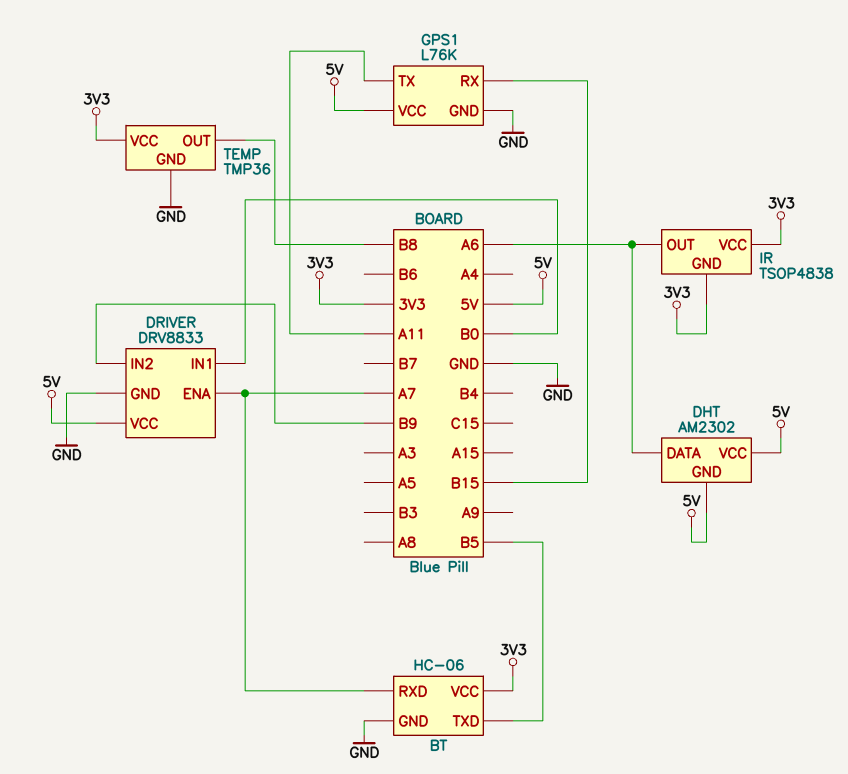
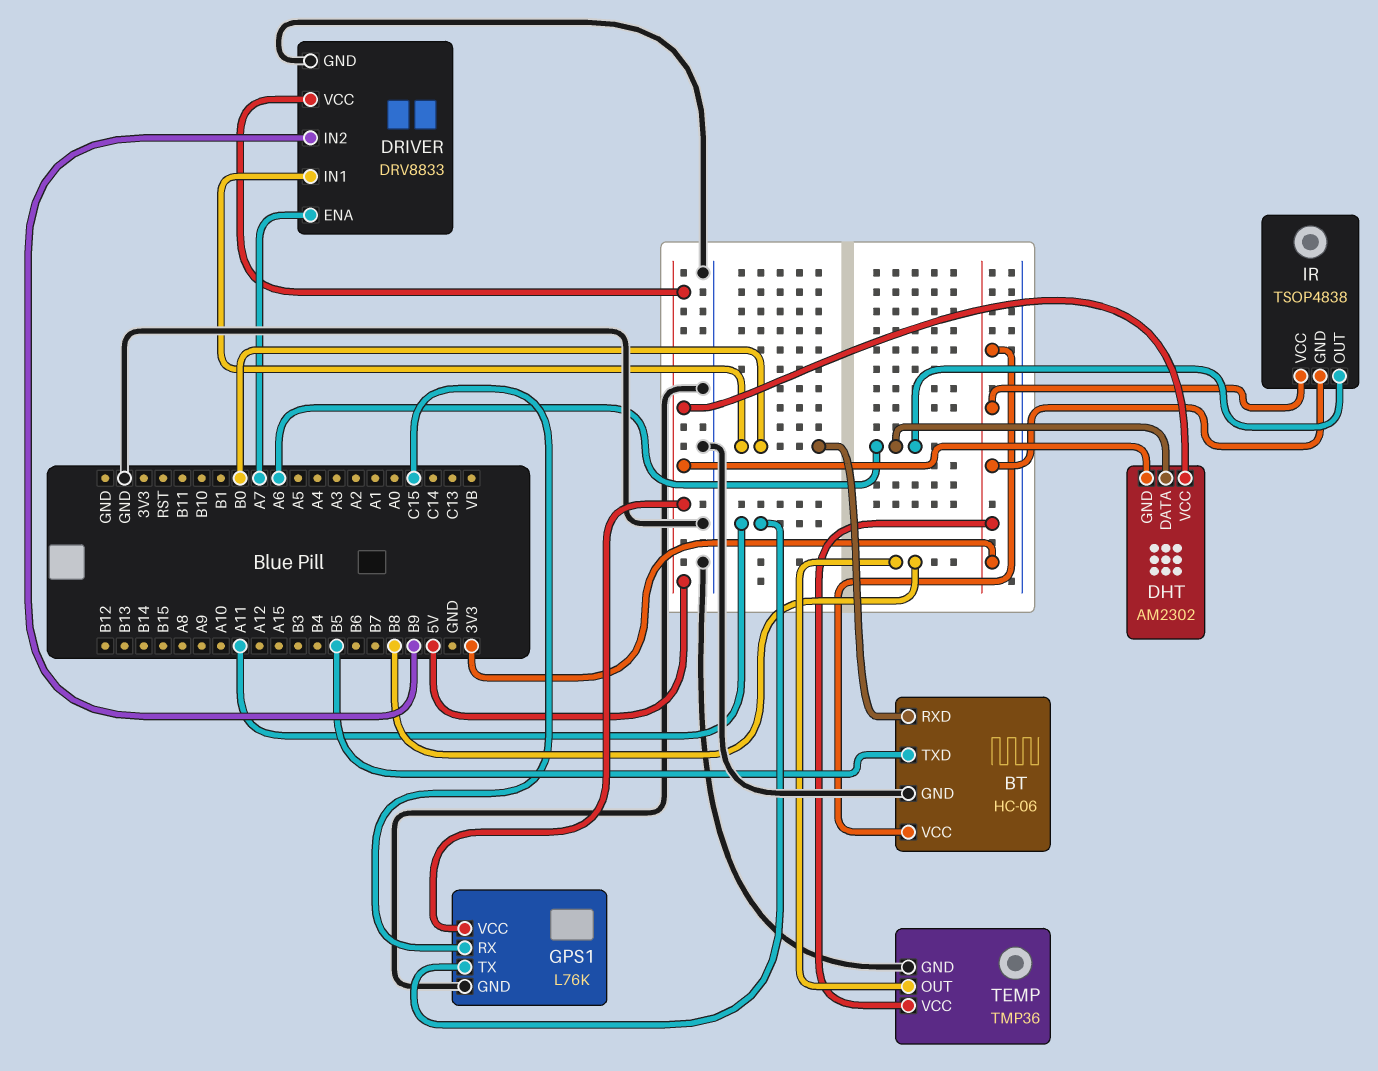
BT pin RXD: A7 -> B0
GPS1 pin RX: B15 -> C15

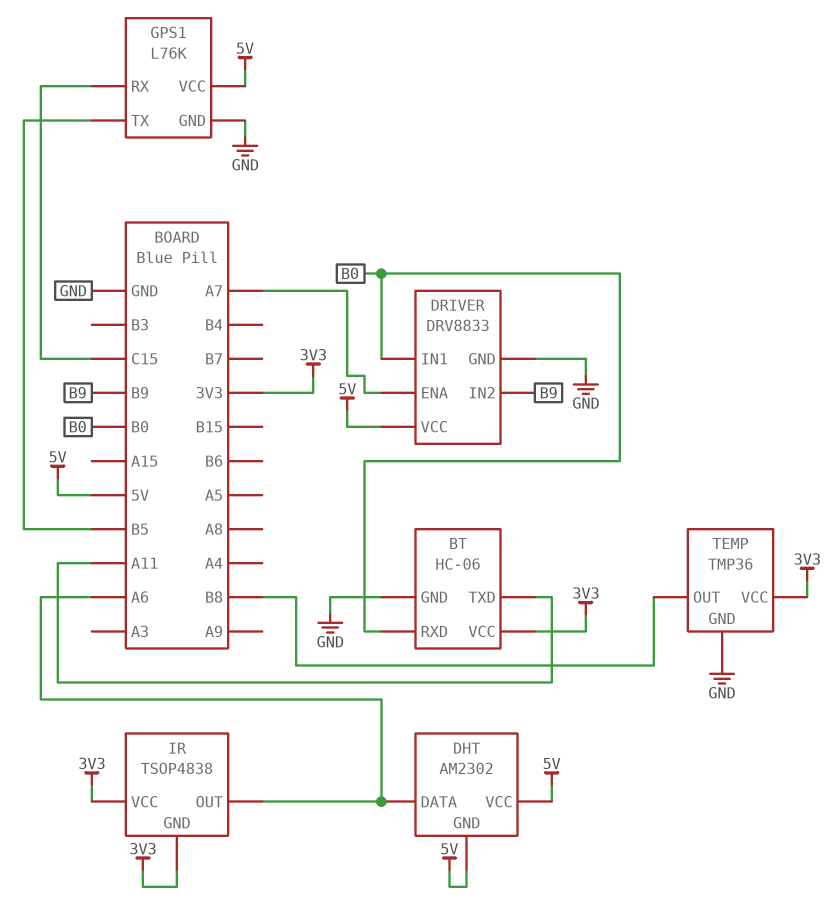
BT pin TXD: B5 -> A11
GPS1 pin TX: A11 -> B5

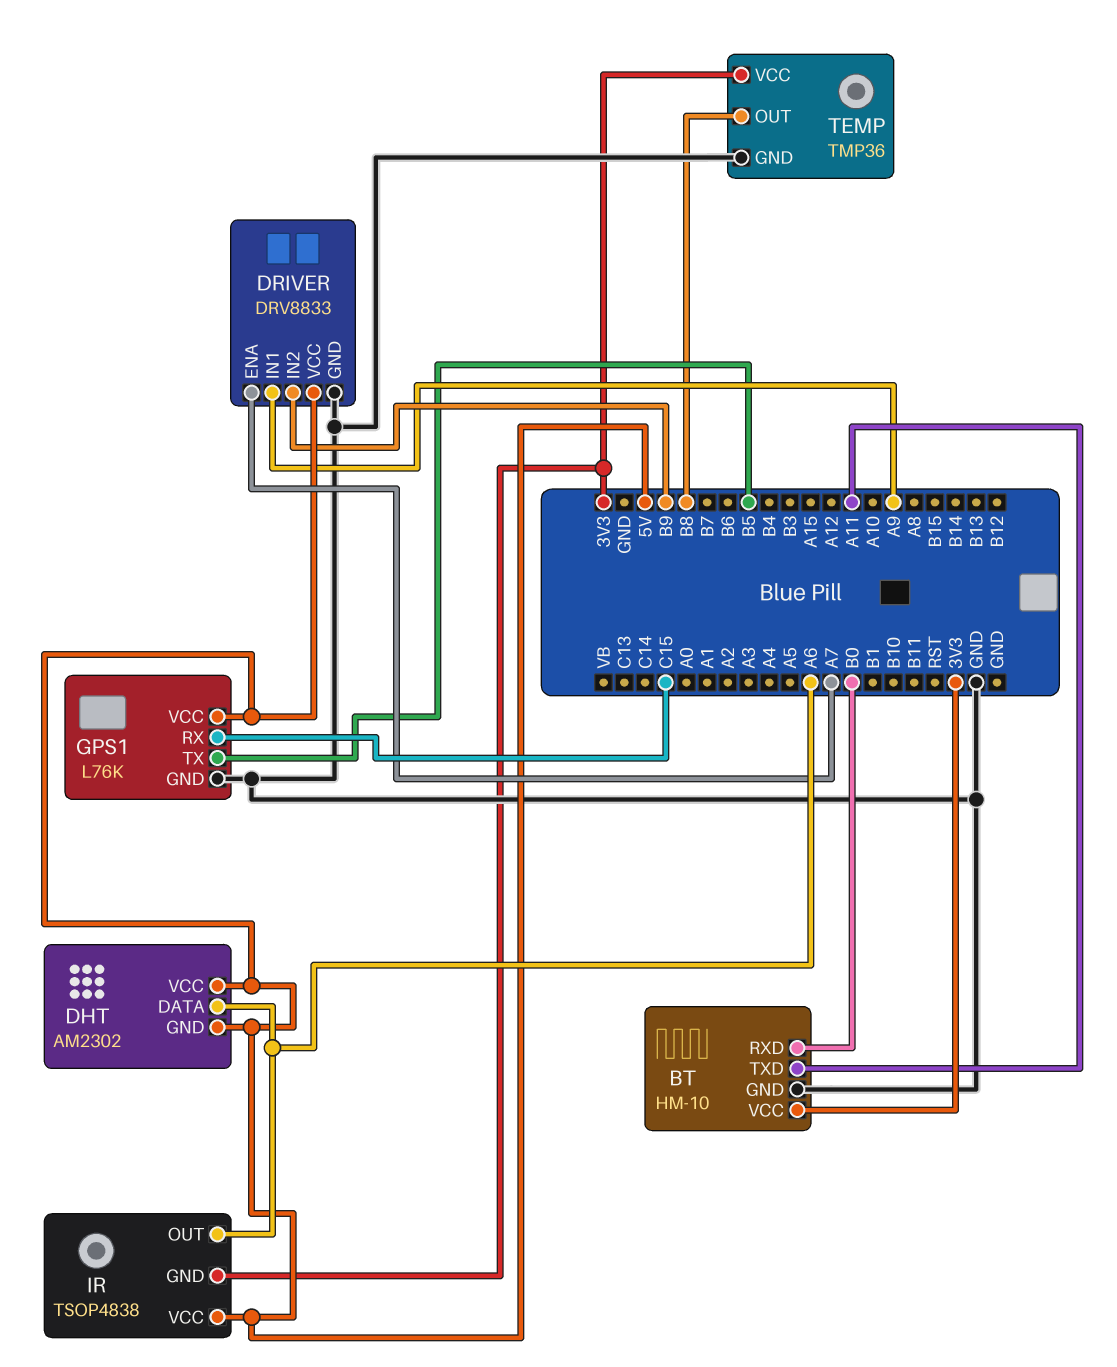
BT: HC-06 -> HM-10
DRIVER pin IN1: B0 -> A9
IR pin VCC: 3V3 -> 5V

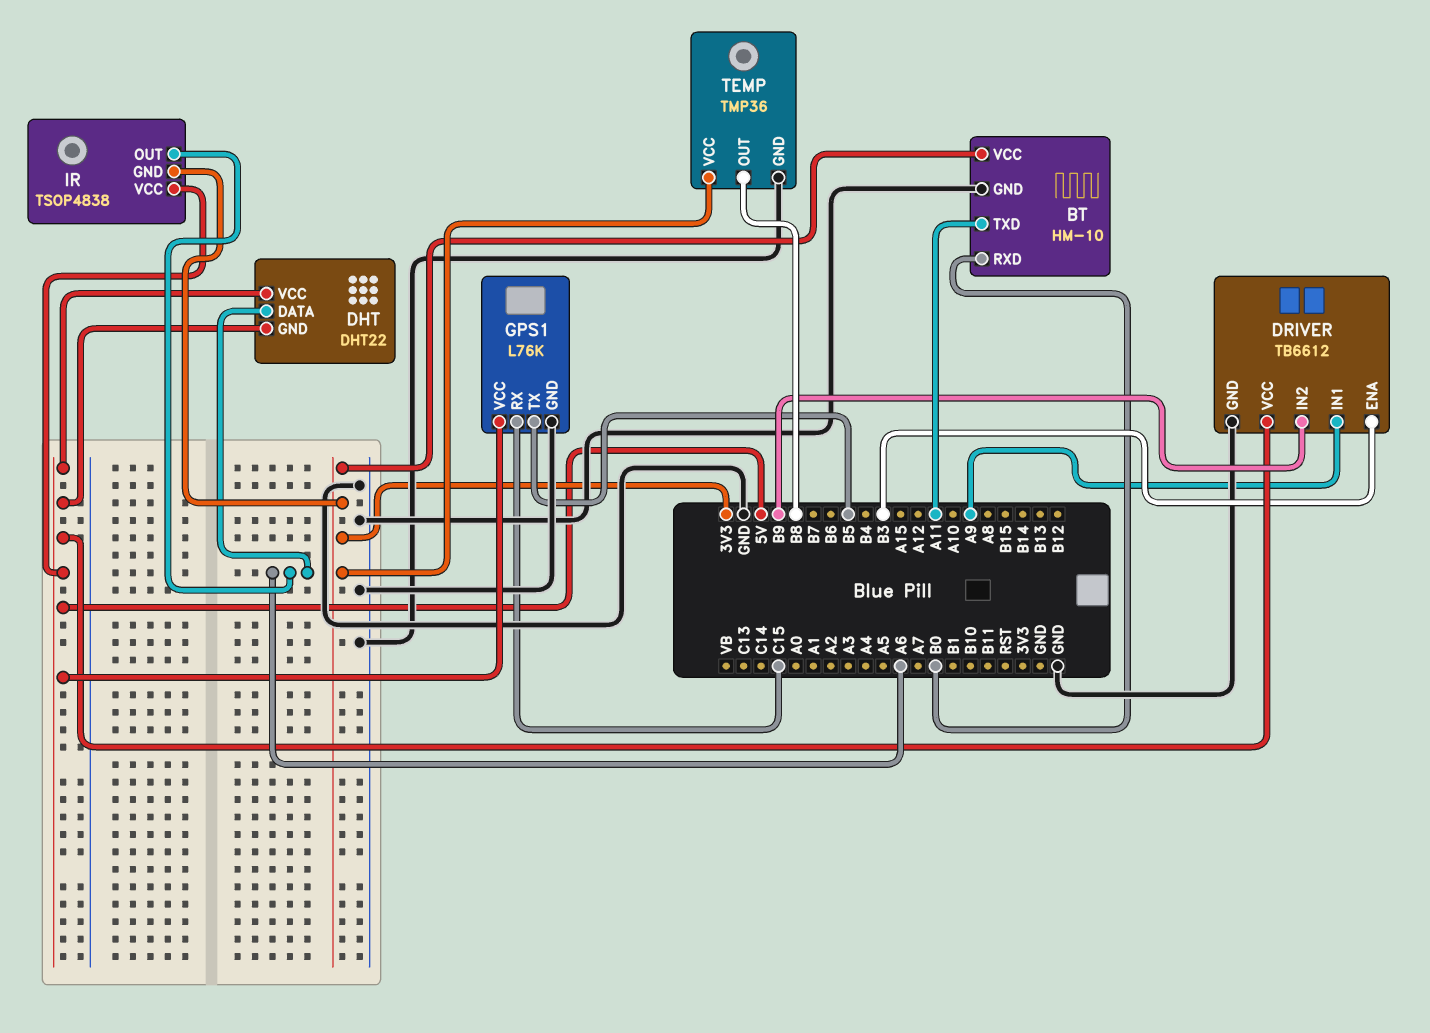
DHT: AM2302 -> DHT22
DRIVER: DRV8833 -> TB6612
DRIVER pin ENA: A7 -> B3

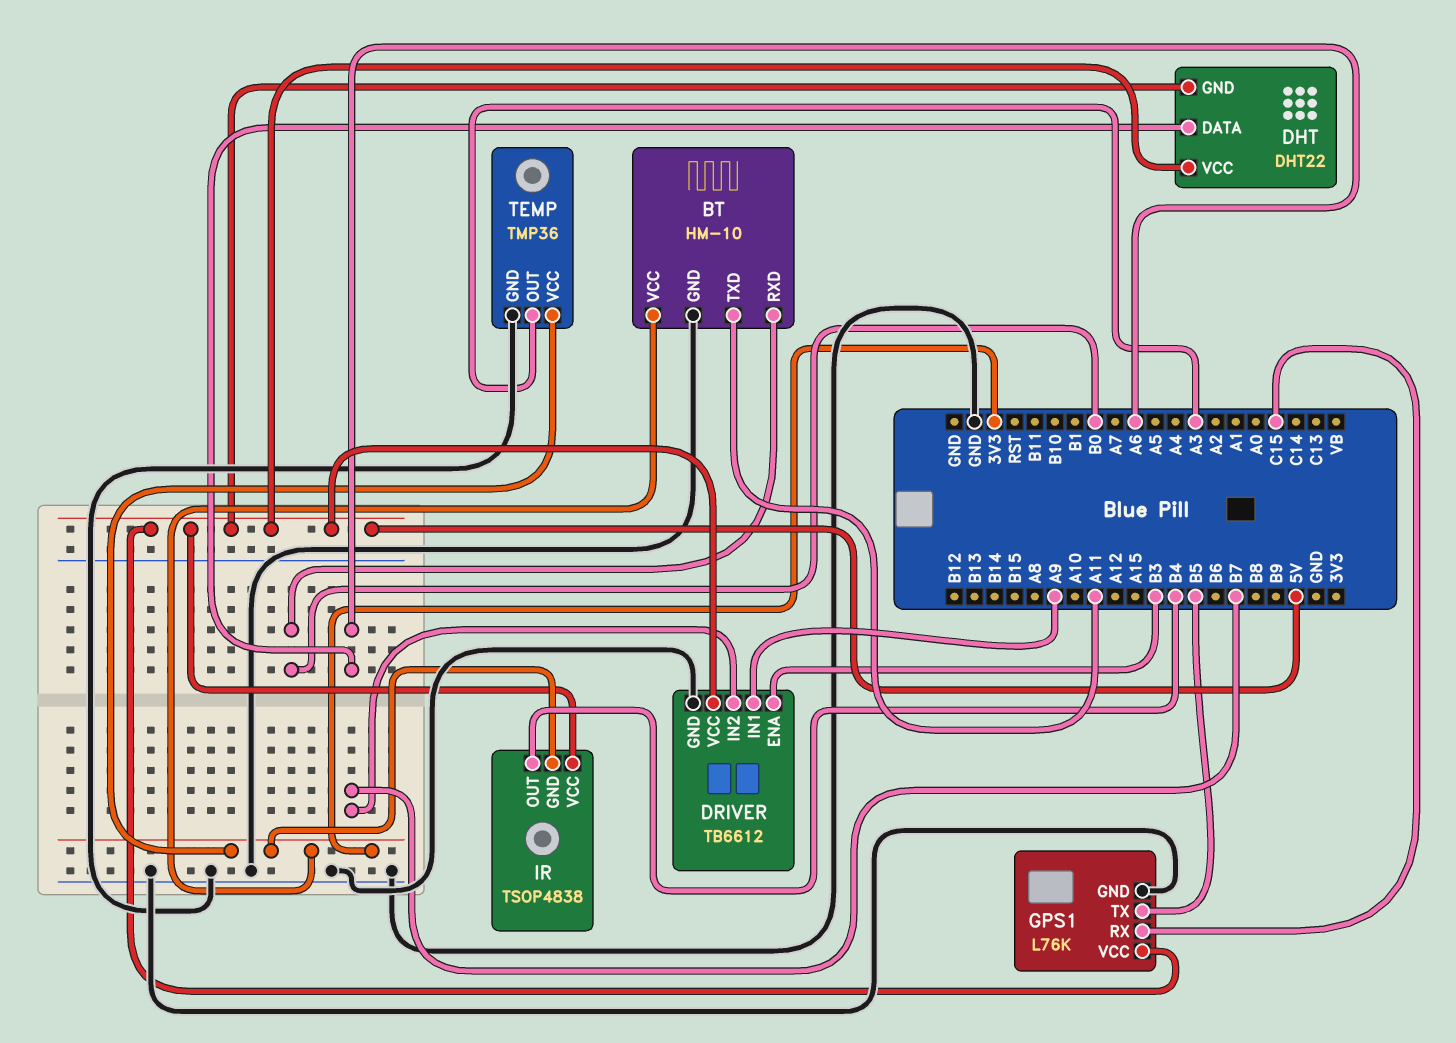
DRIVER pin IN2: B9 -> B7
IR pin OUT: A6 -> B4
TEMP pin OUT: B8 -> A3

